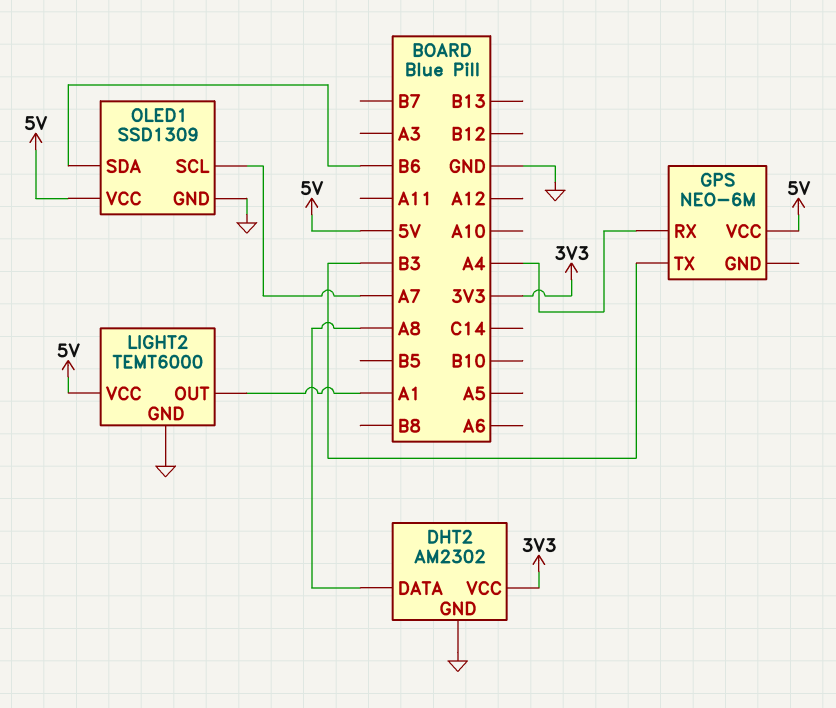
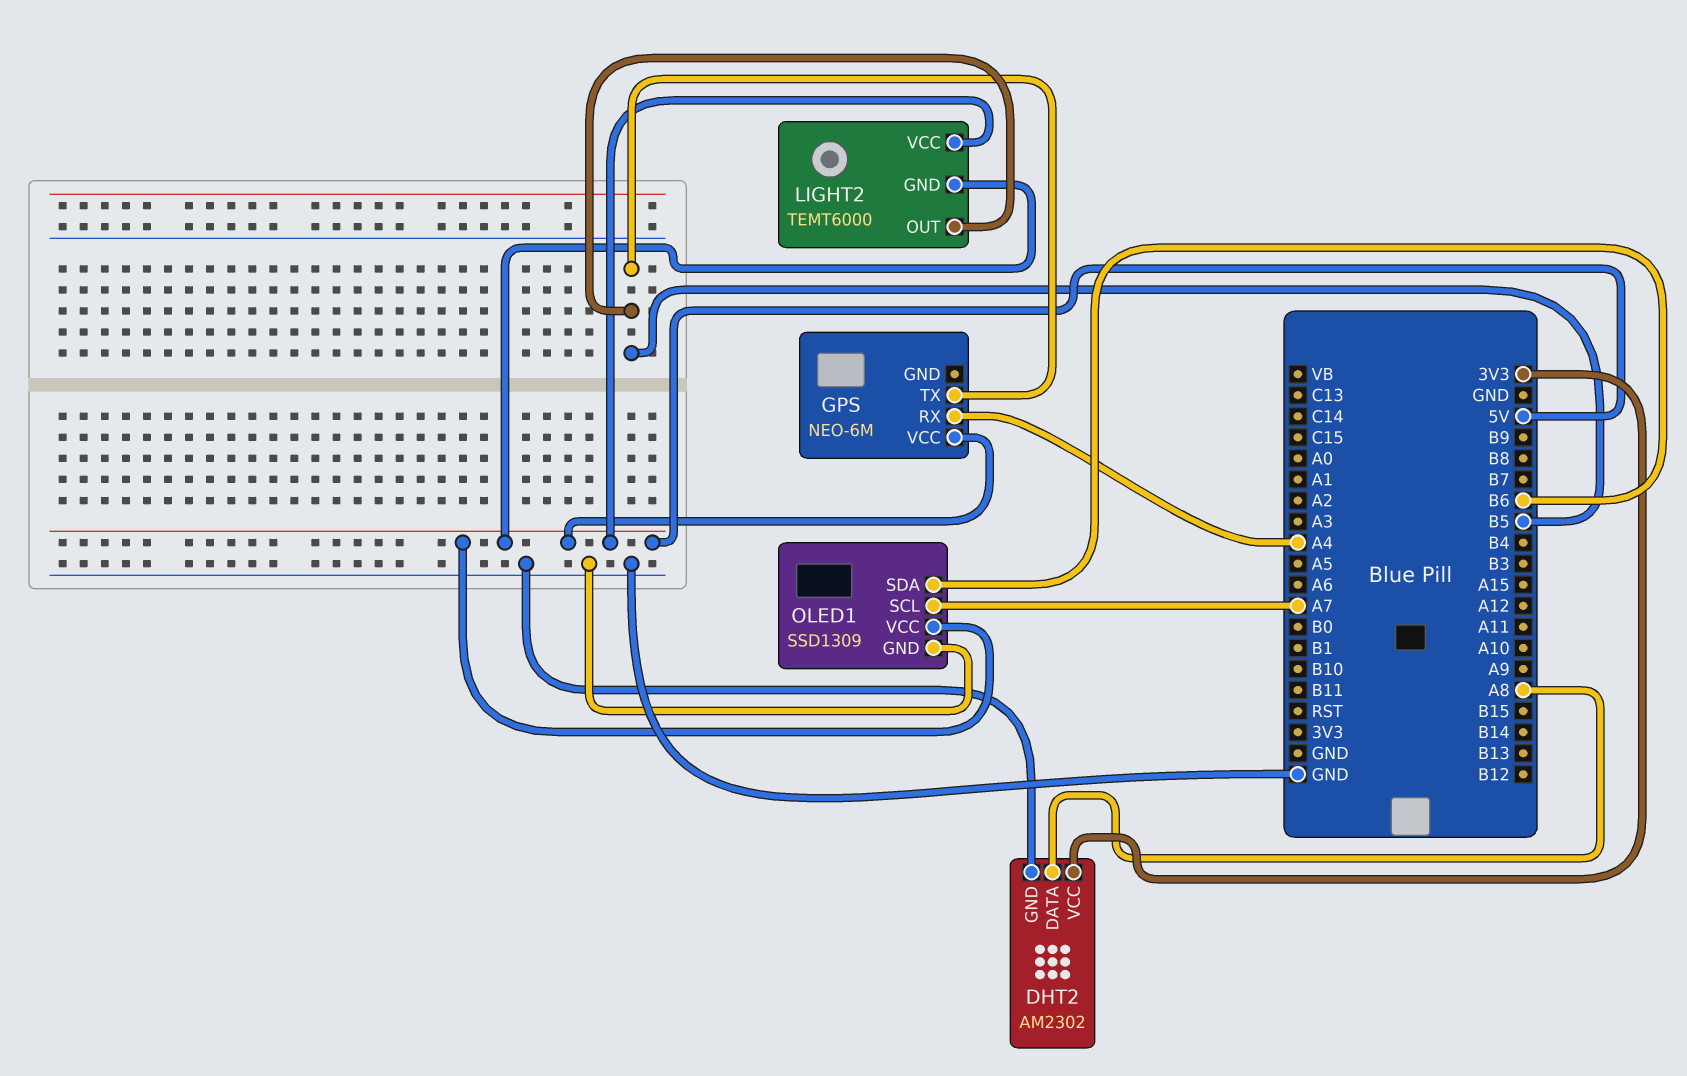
GPS pin TX: B3 -> B5
LIGHT2 pin GND: GND -> 5V
LIGHT2 pin OUT: A1 -> B5

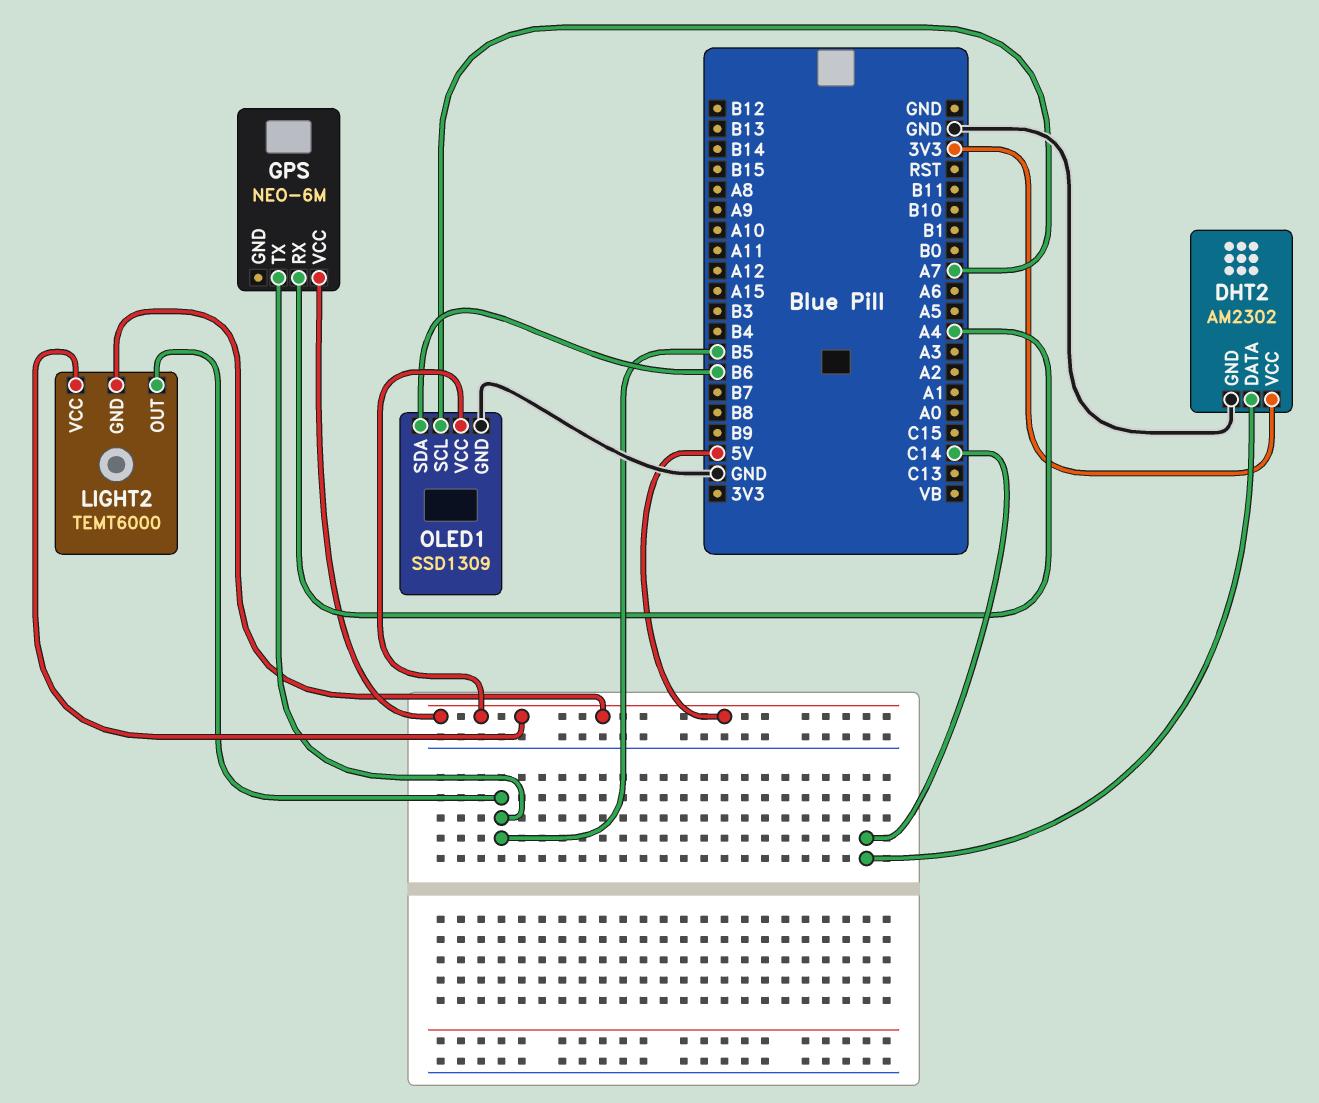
DHT2 pin DATA: A8 -> C14

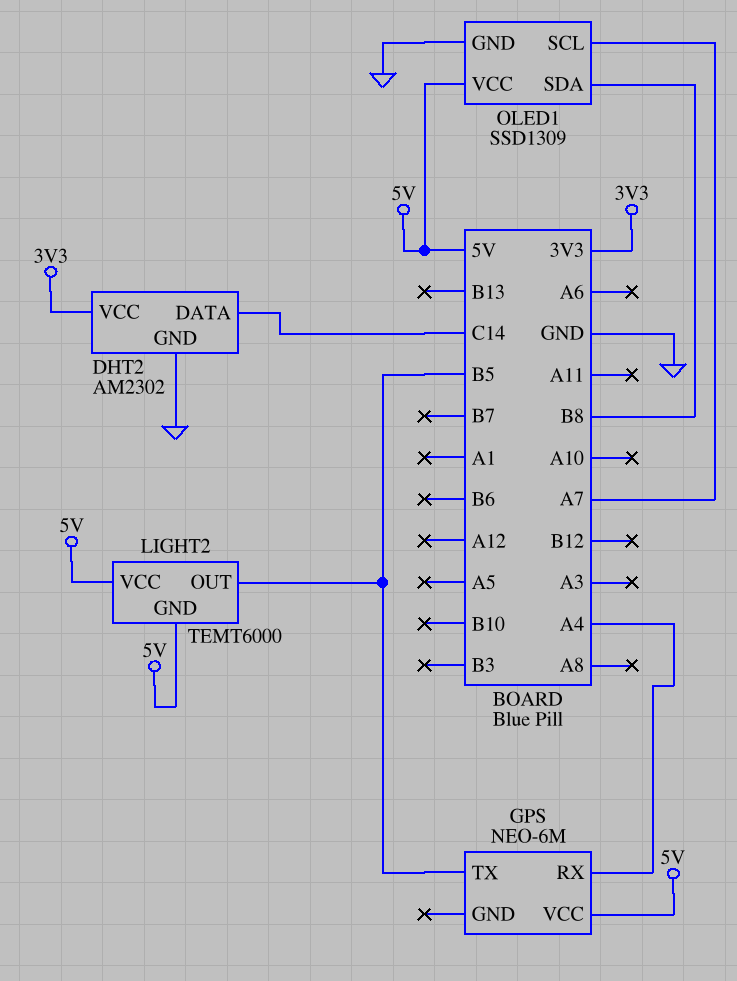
OLED1 pin SDA: B6 -> B8

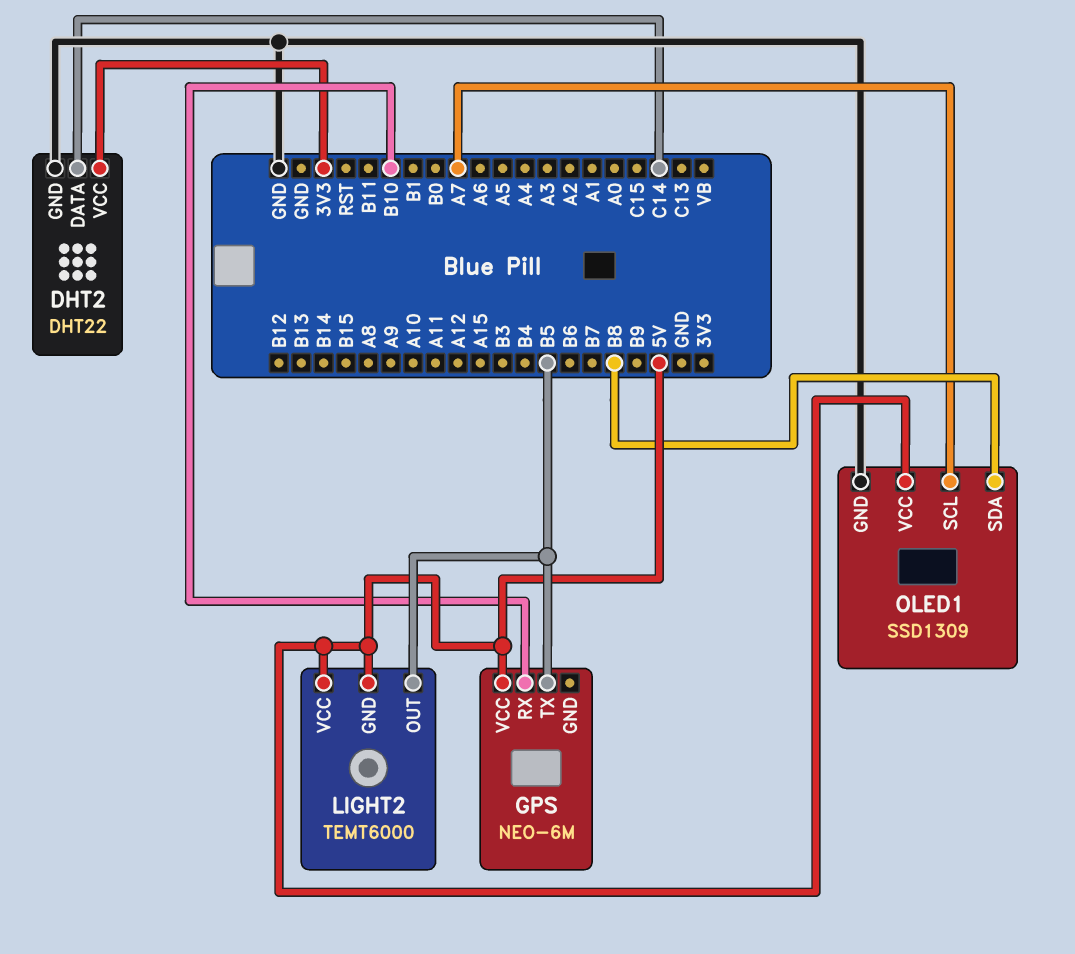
DHT2: AM2302 -> DHT22
GPS pin RX: A4 -> B10

